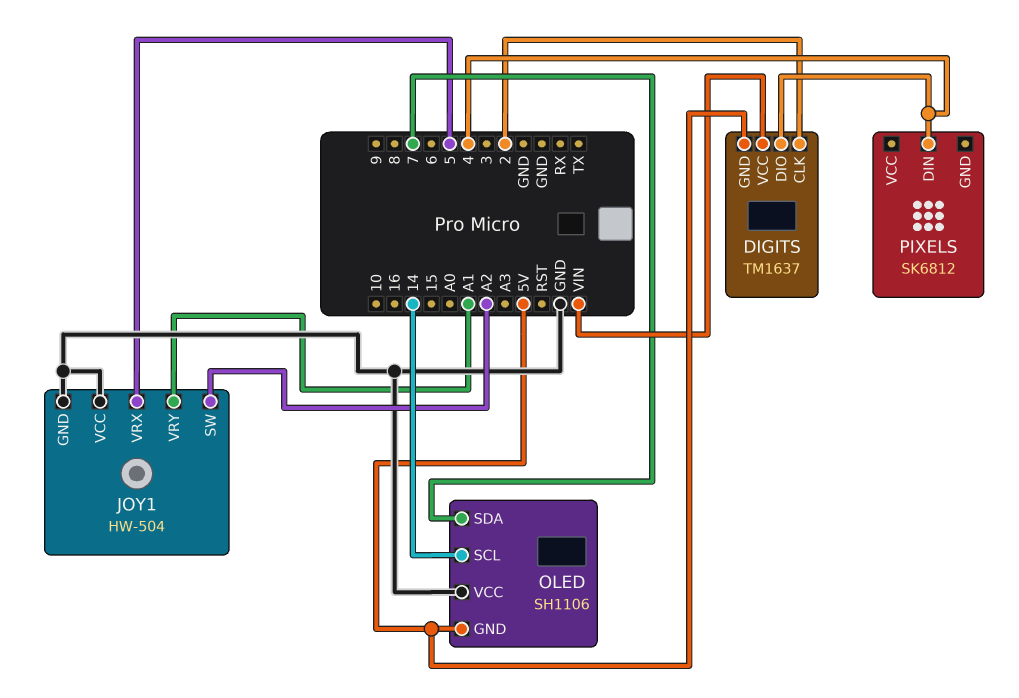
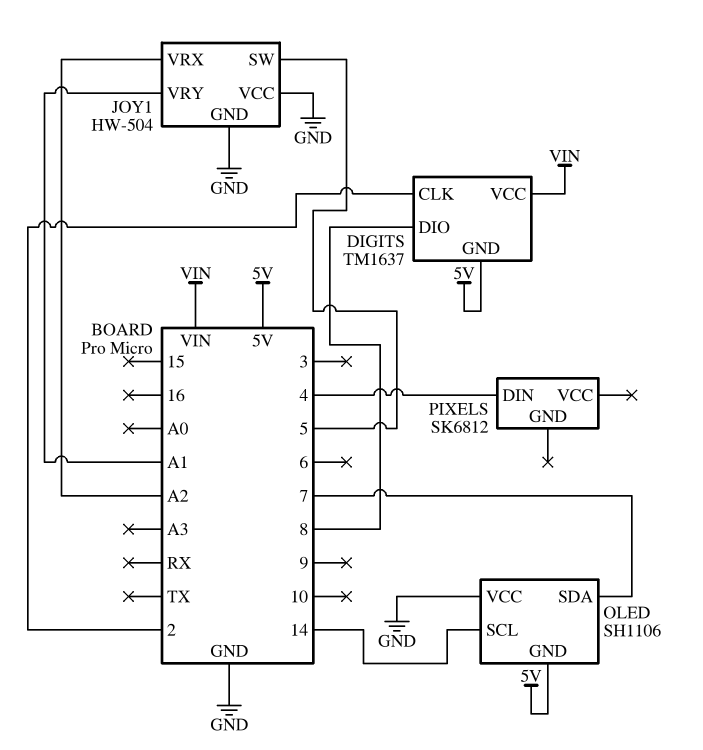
DIGITS pin DIO: 4 -> 8
JOY1 pin SW: A2 -> 5
JOY1 pin VRX: 5 -> A2

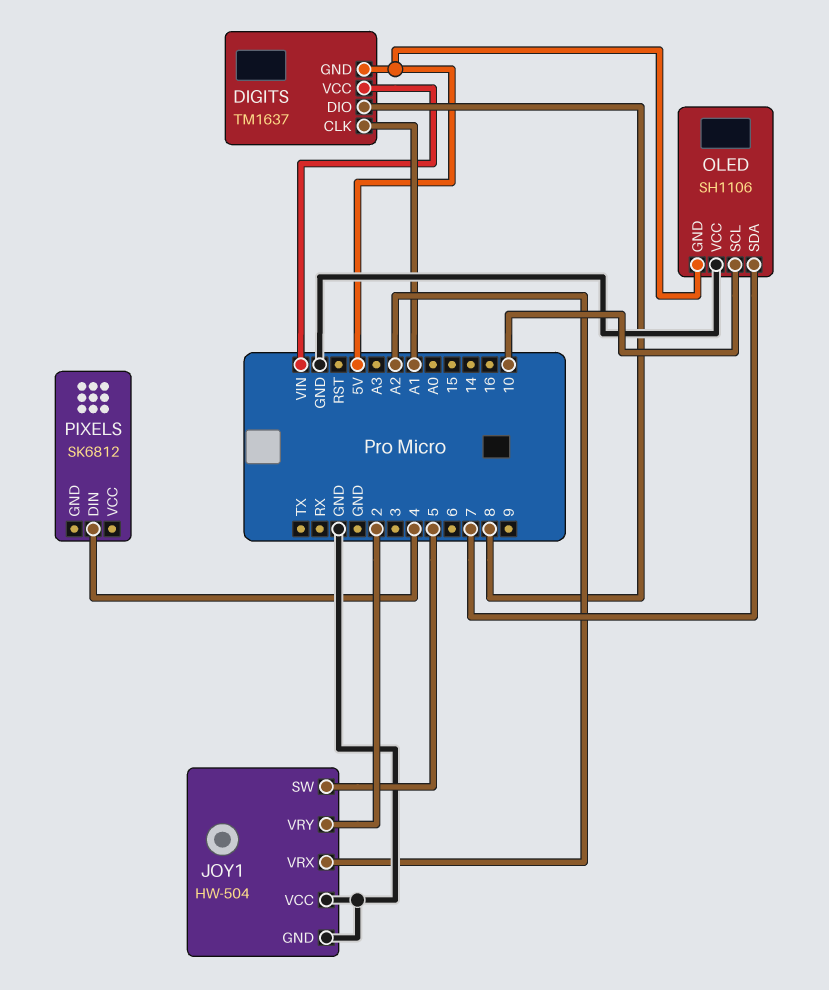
DIGITS pin CLK: 2 -> A1
JOY1 pin VRY: A1 -> 2
OLED pin SCL: 14 -> 10

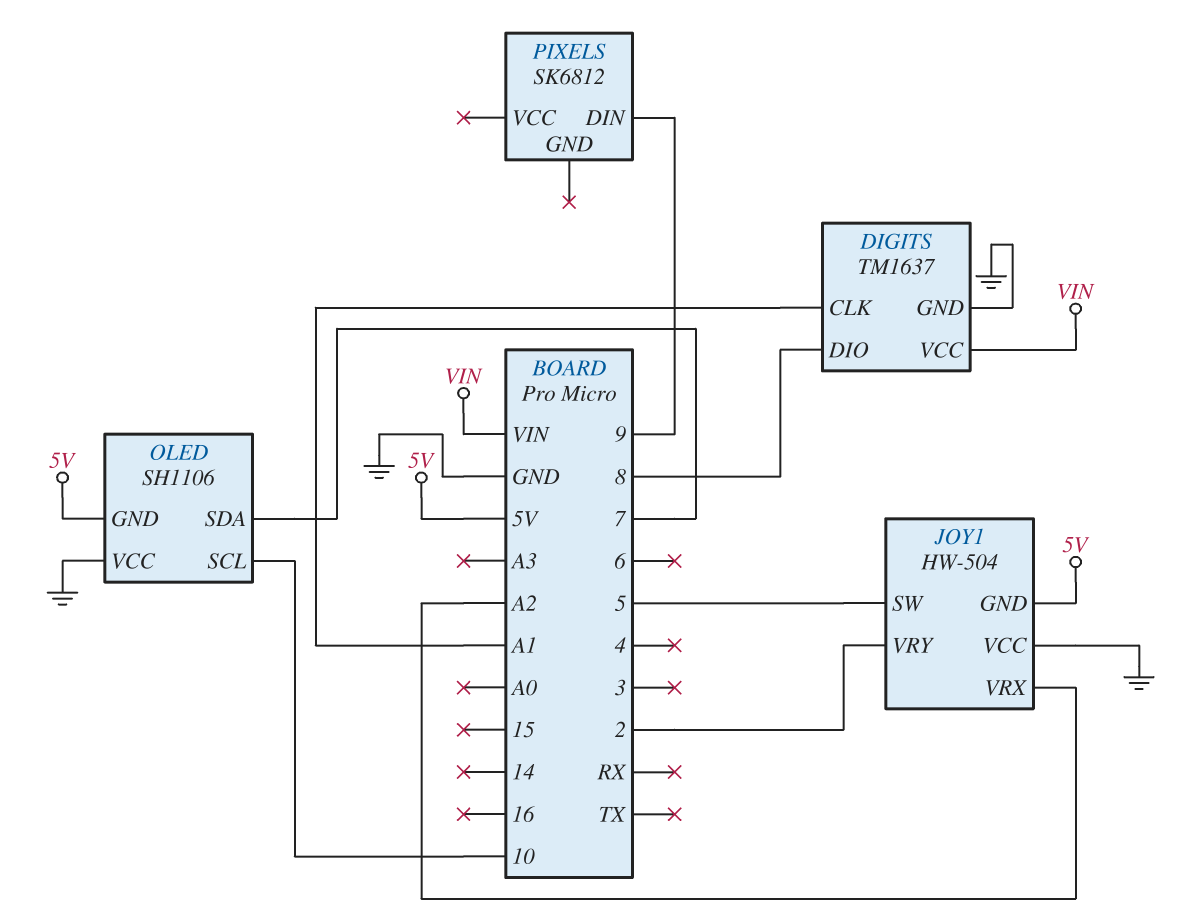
DIGITS pin GND: 5V -> GND
JOY1 pin GND: GND -> 5V
PIXELS pin DIN: 4 -> 9

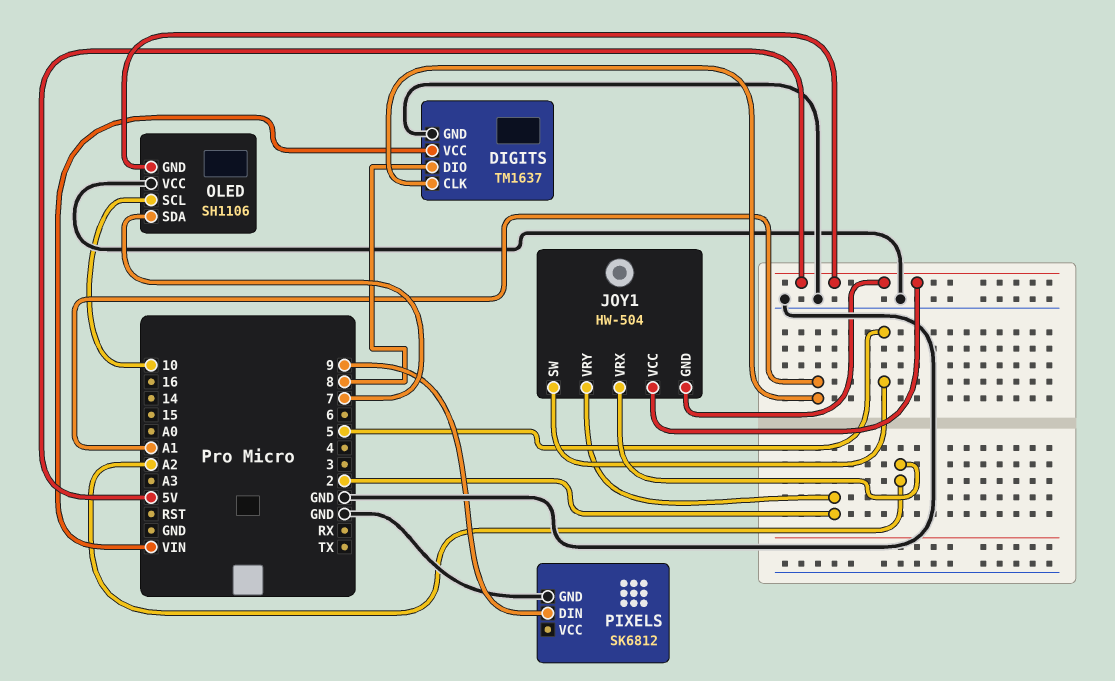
JOY1 pin VCC: GND -> 5V
PIXELS pin GND: none -> GND

